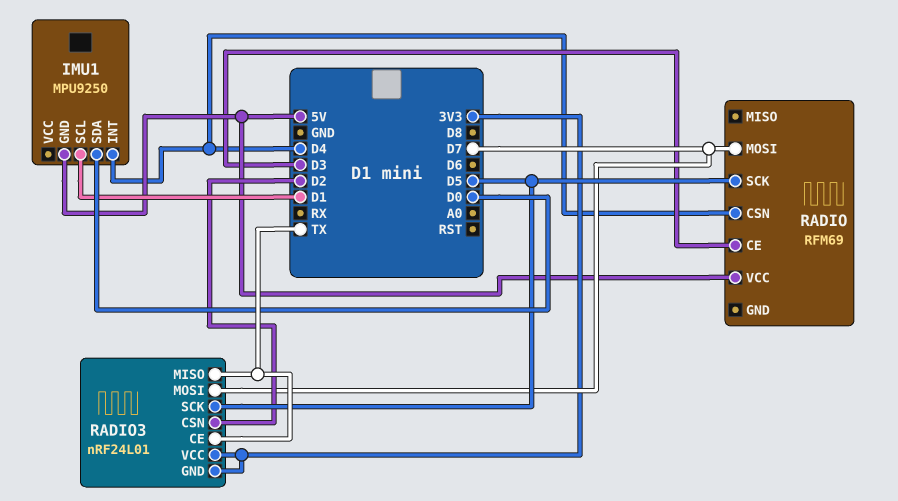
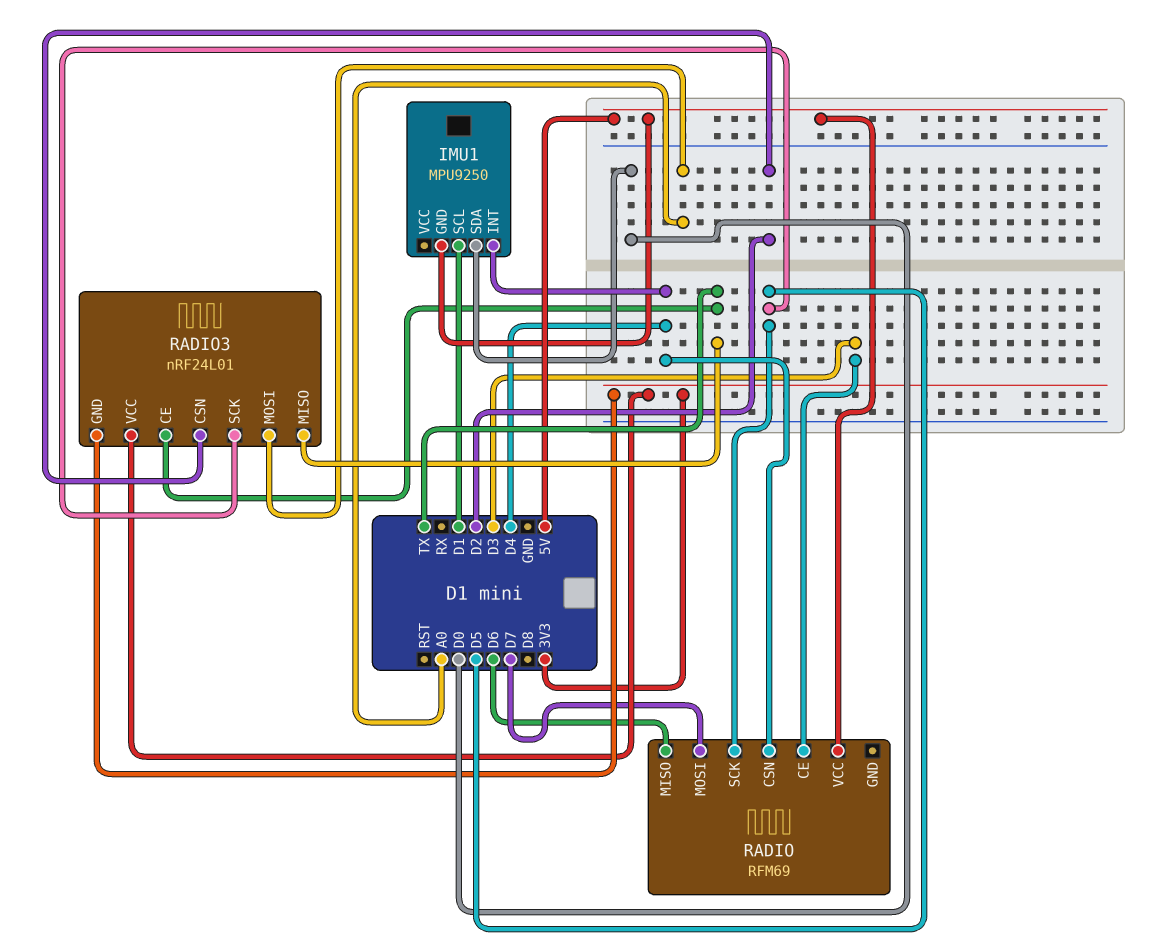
RADIO pin MISO: none -> D6
RADIO3 pin MOSI: D7 -> A0

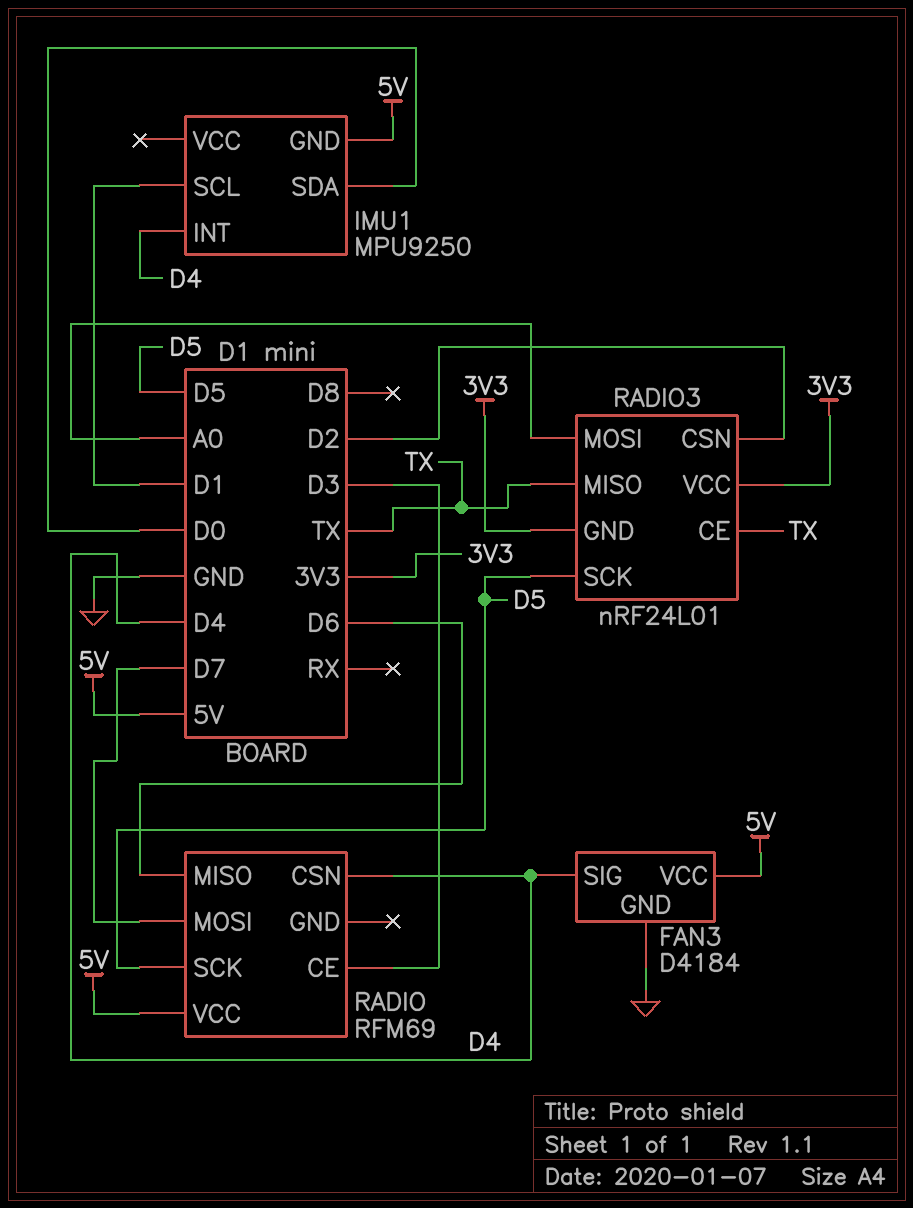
FAN3: none -> D4184
FAN3 pin GND: none -> GND
FAN3 pin SIG: none -> D4
FAN3 pin VCC: none -> 5V

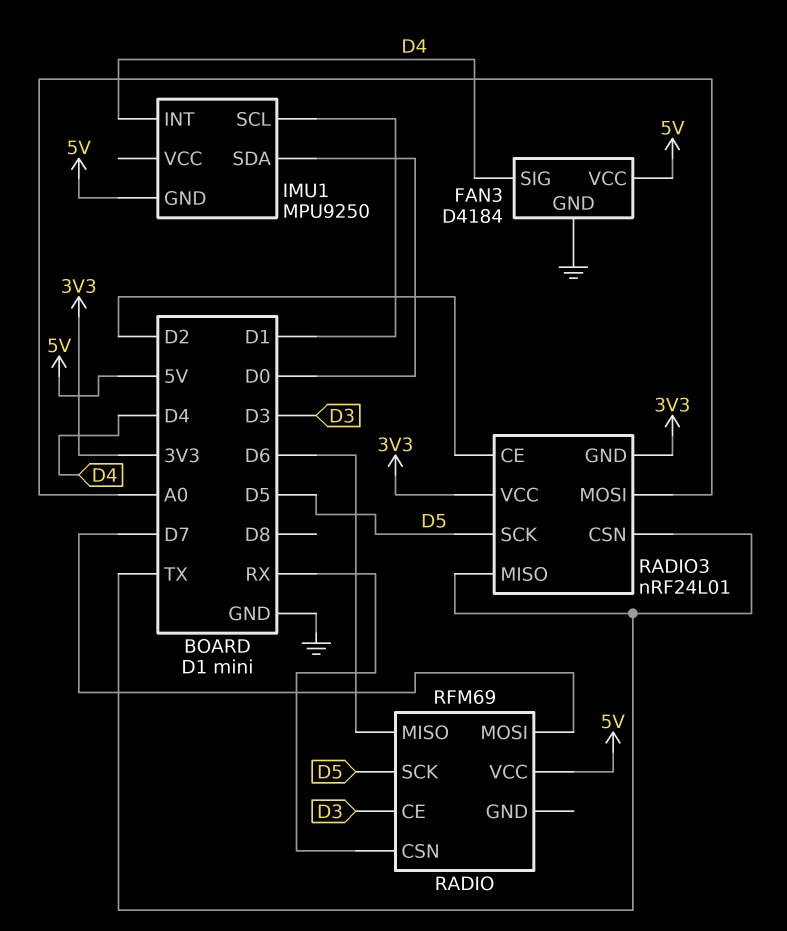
RADIO pin CSN: D4 -> RX
RADIO3 pin CE: TX -> D2
RADIO3 pin CSN: D2 -> TX

